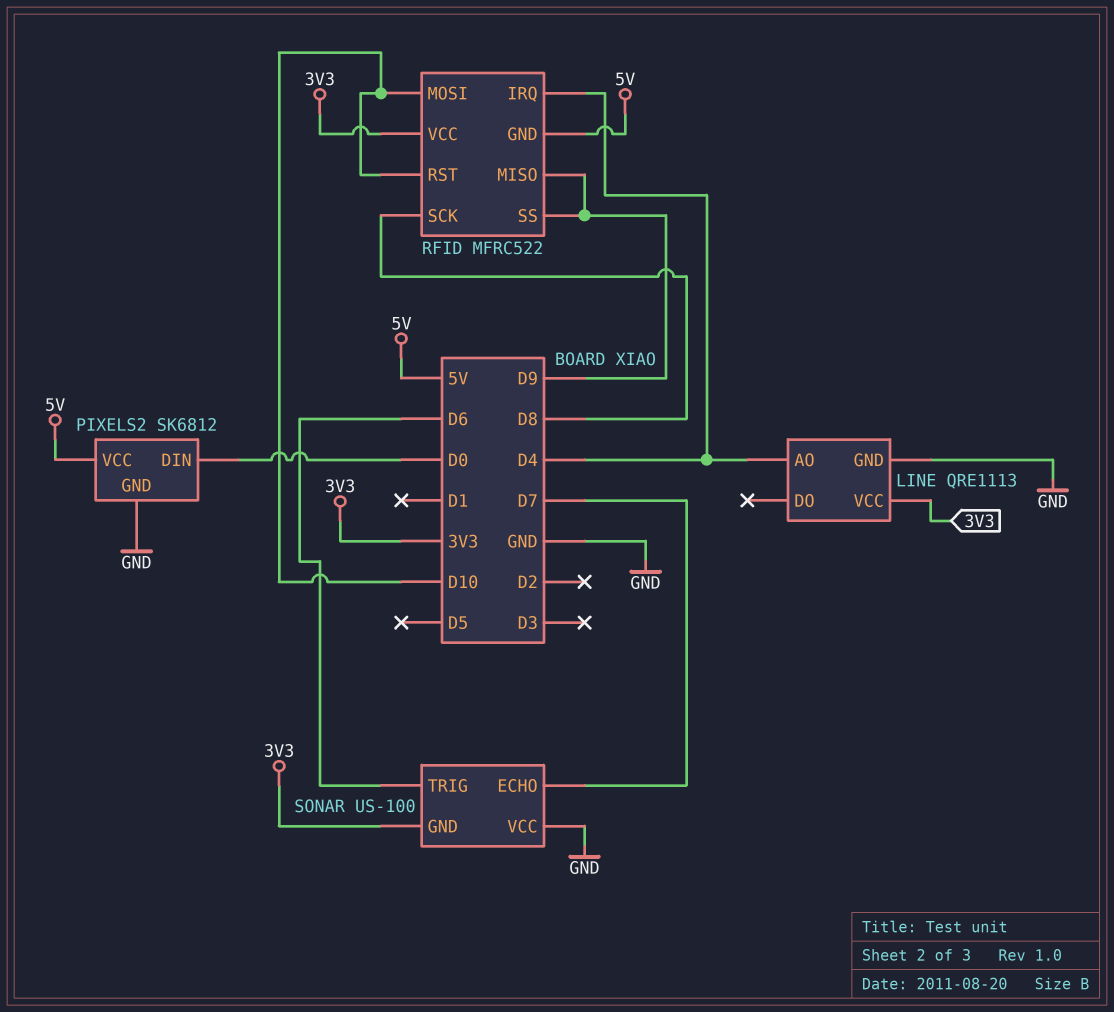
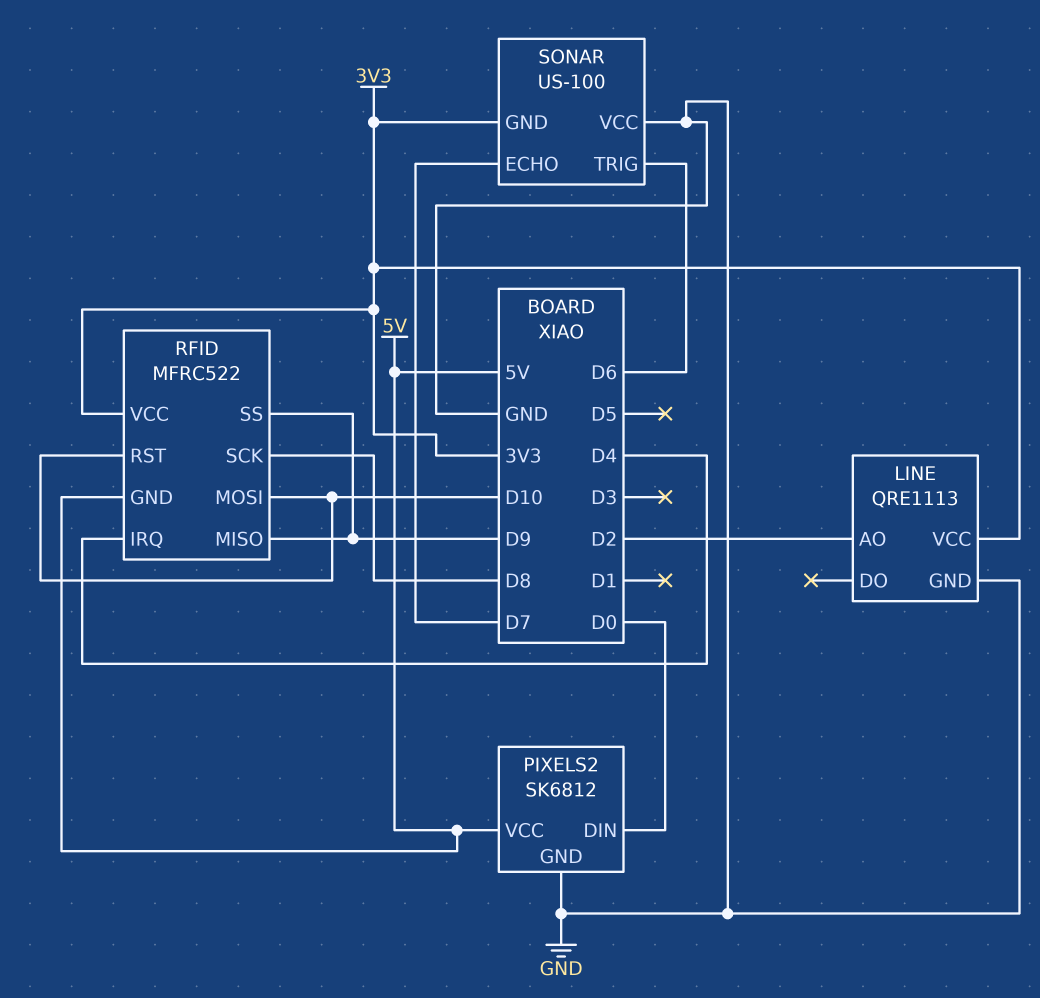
LINE pin AO: D4 -> D2

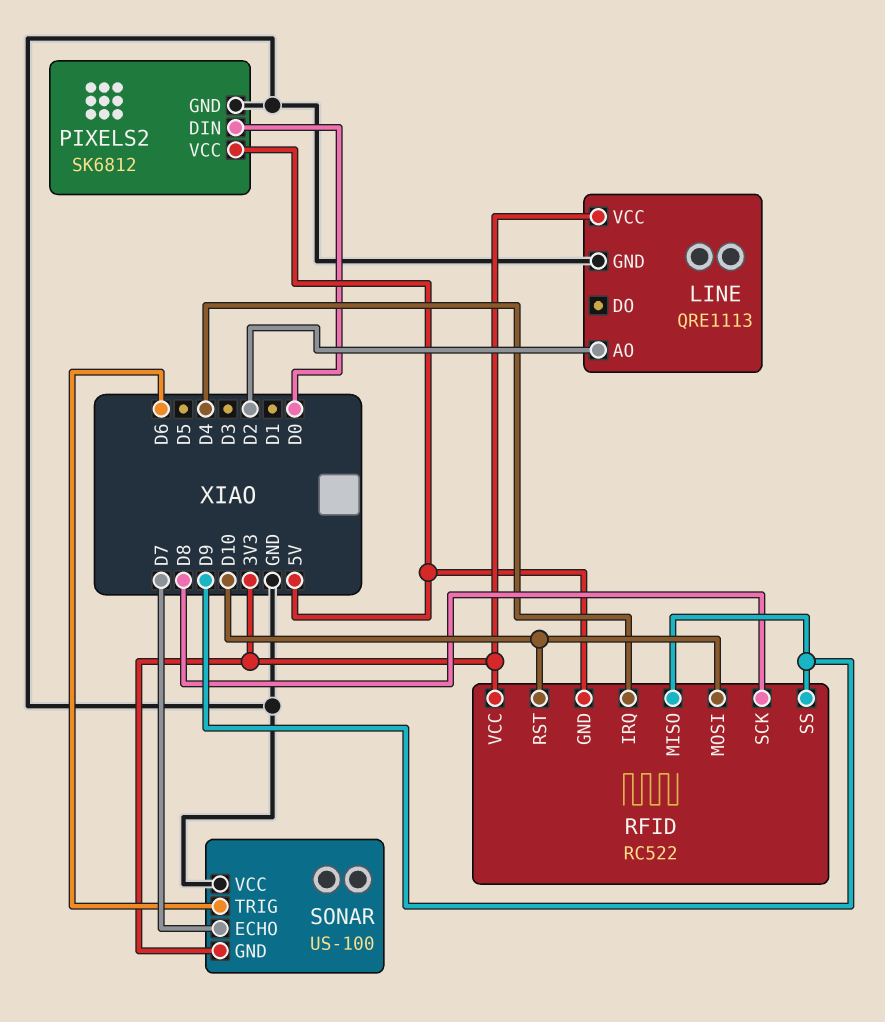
RFID: MFRC522 -> RC522

